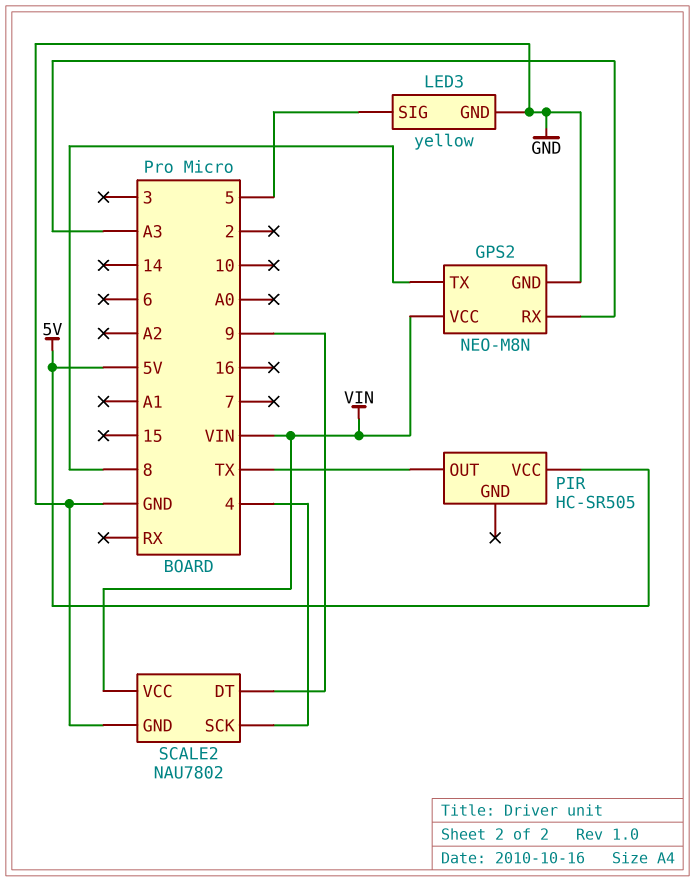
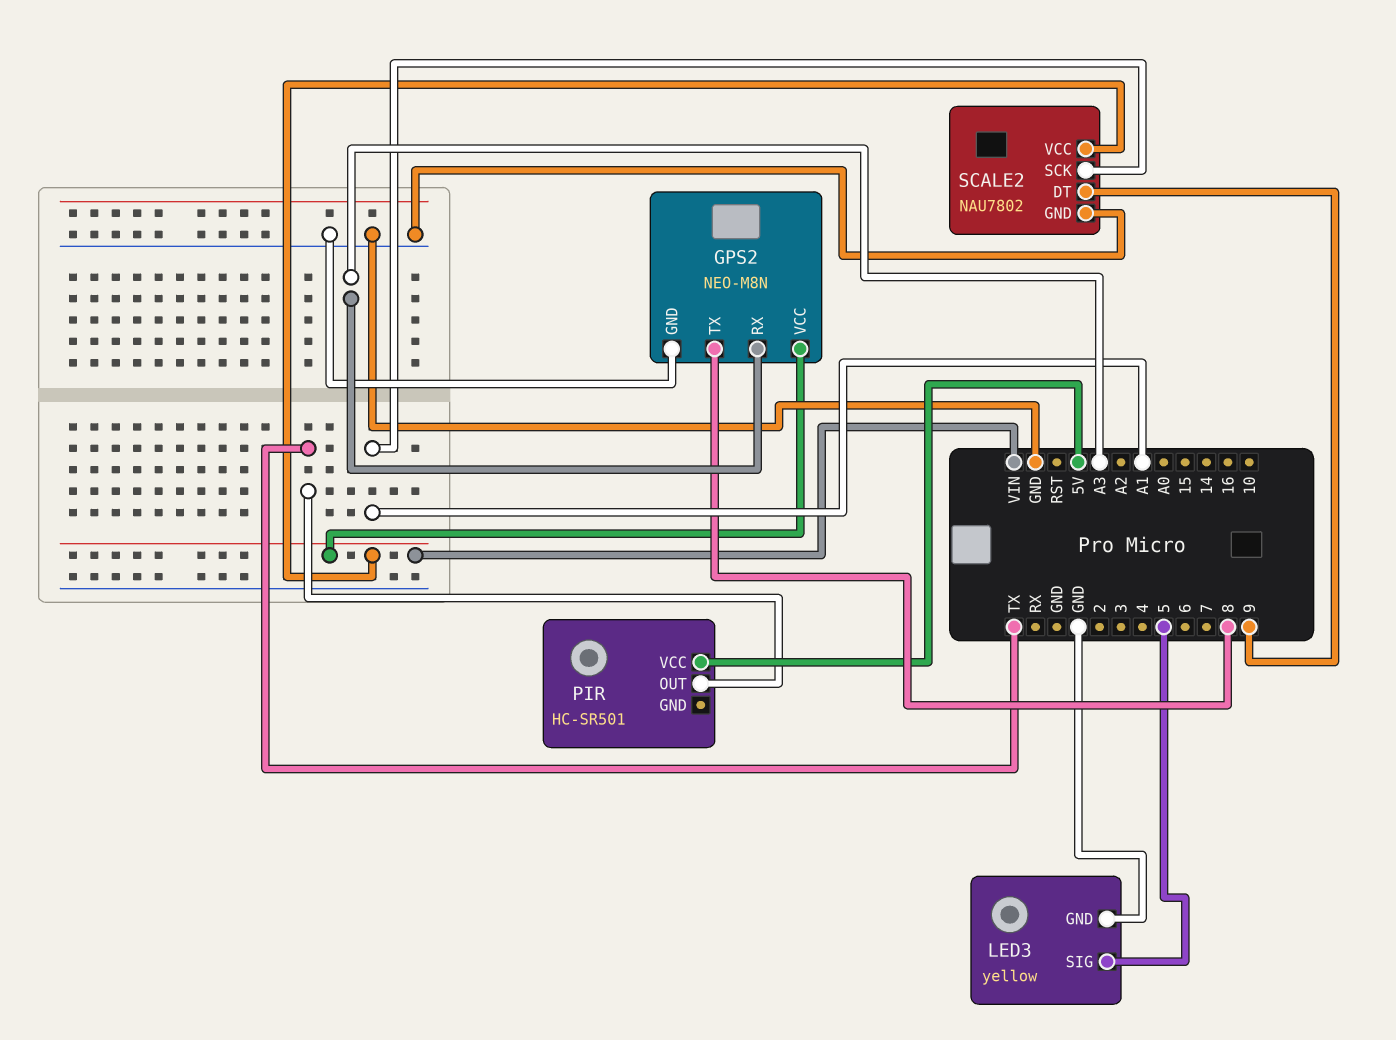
PIR: HC-SR505 -> HC-SR501
SCALE2 pin SCK: 4 -> A1

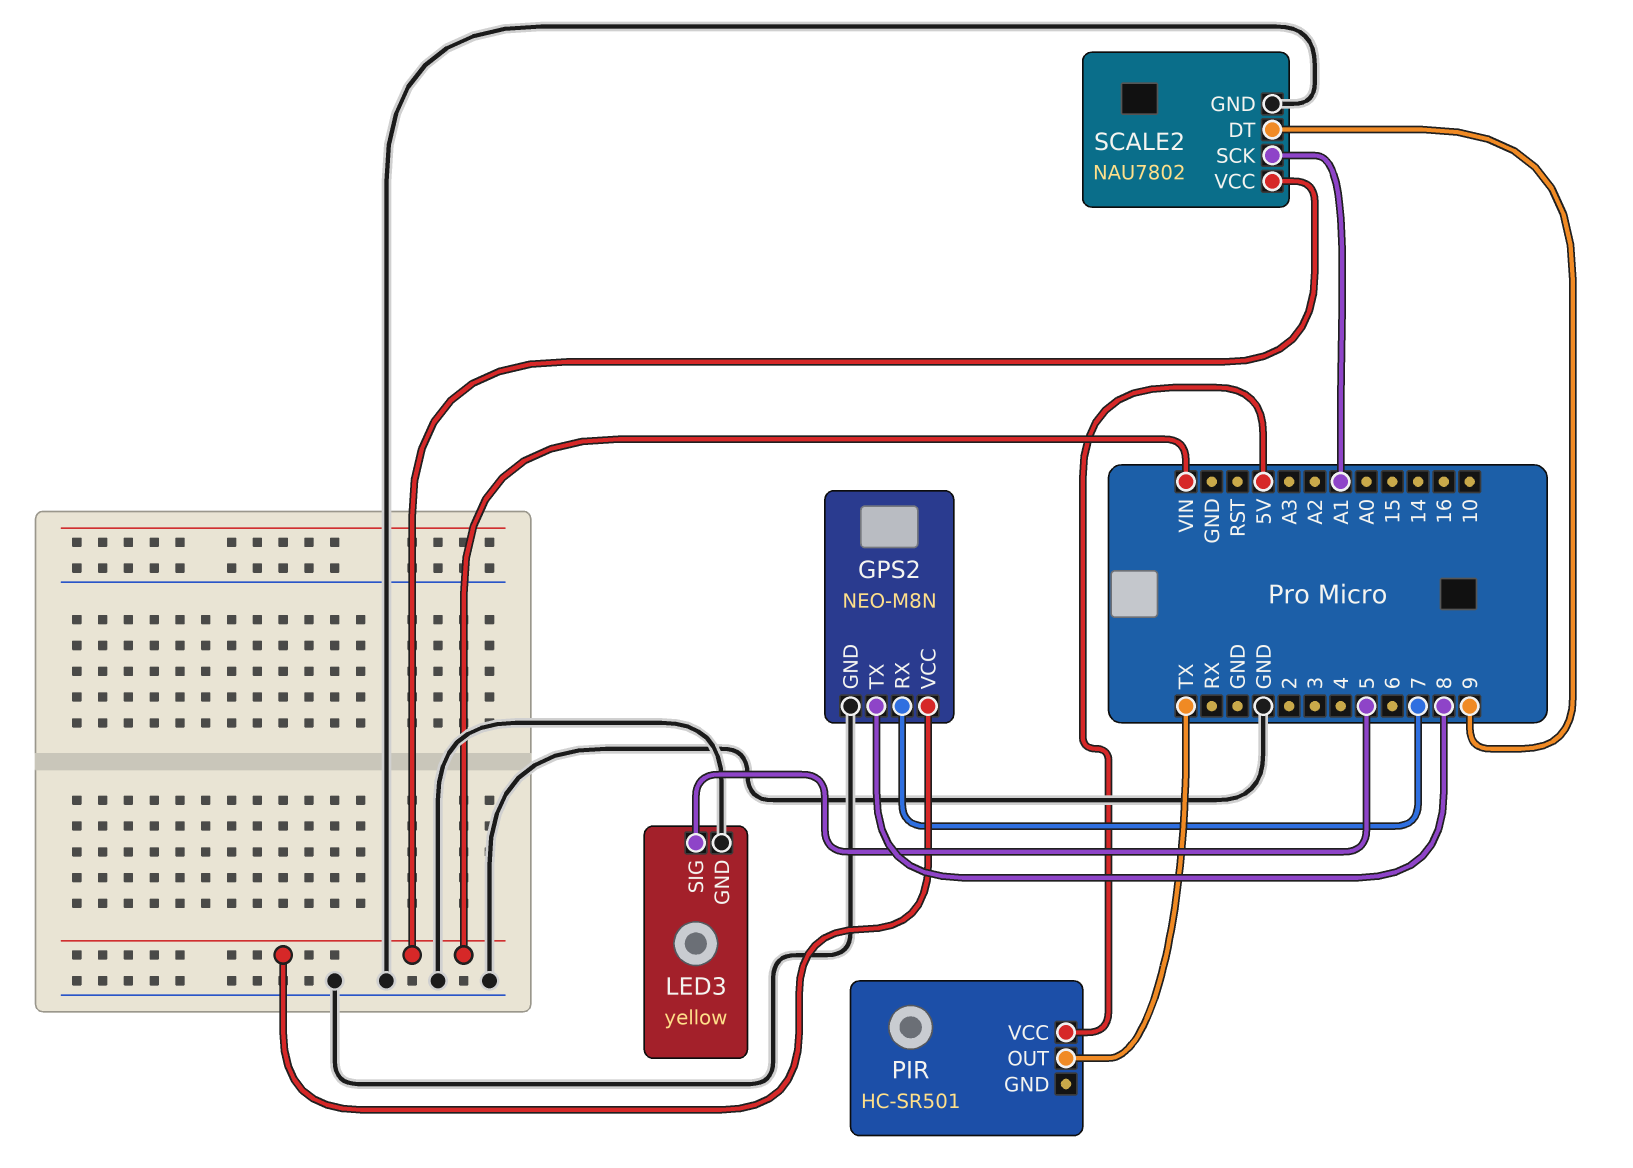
GPS2 pin RX: A3 -> 7

